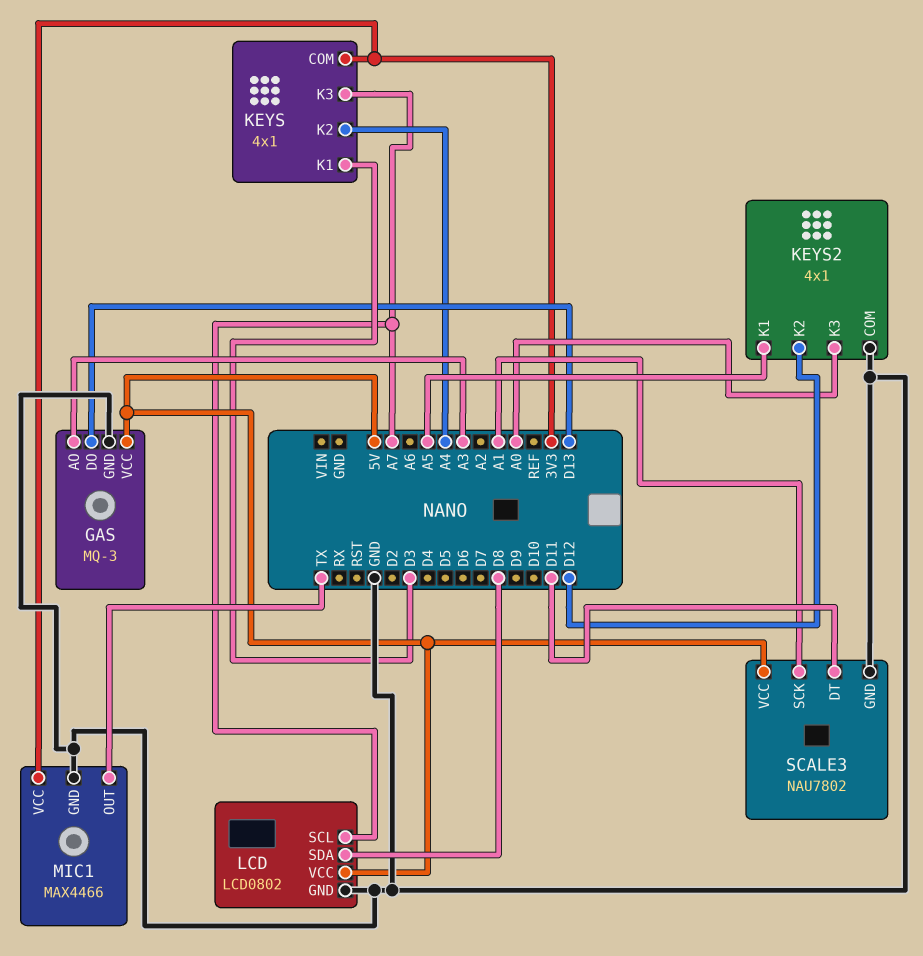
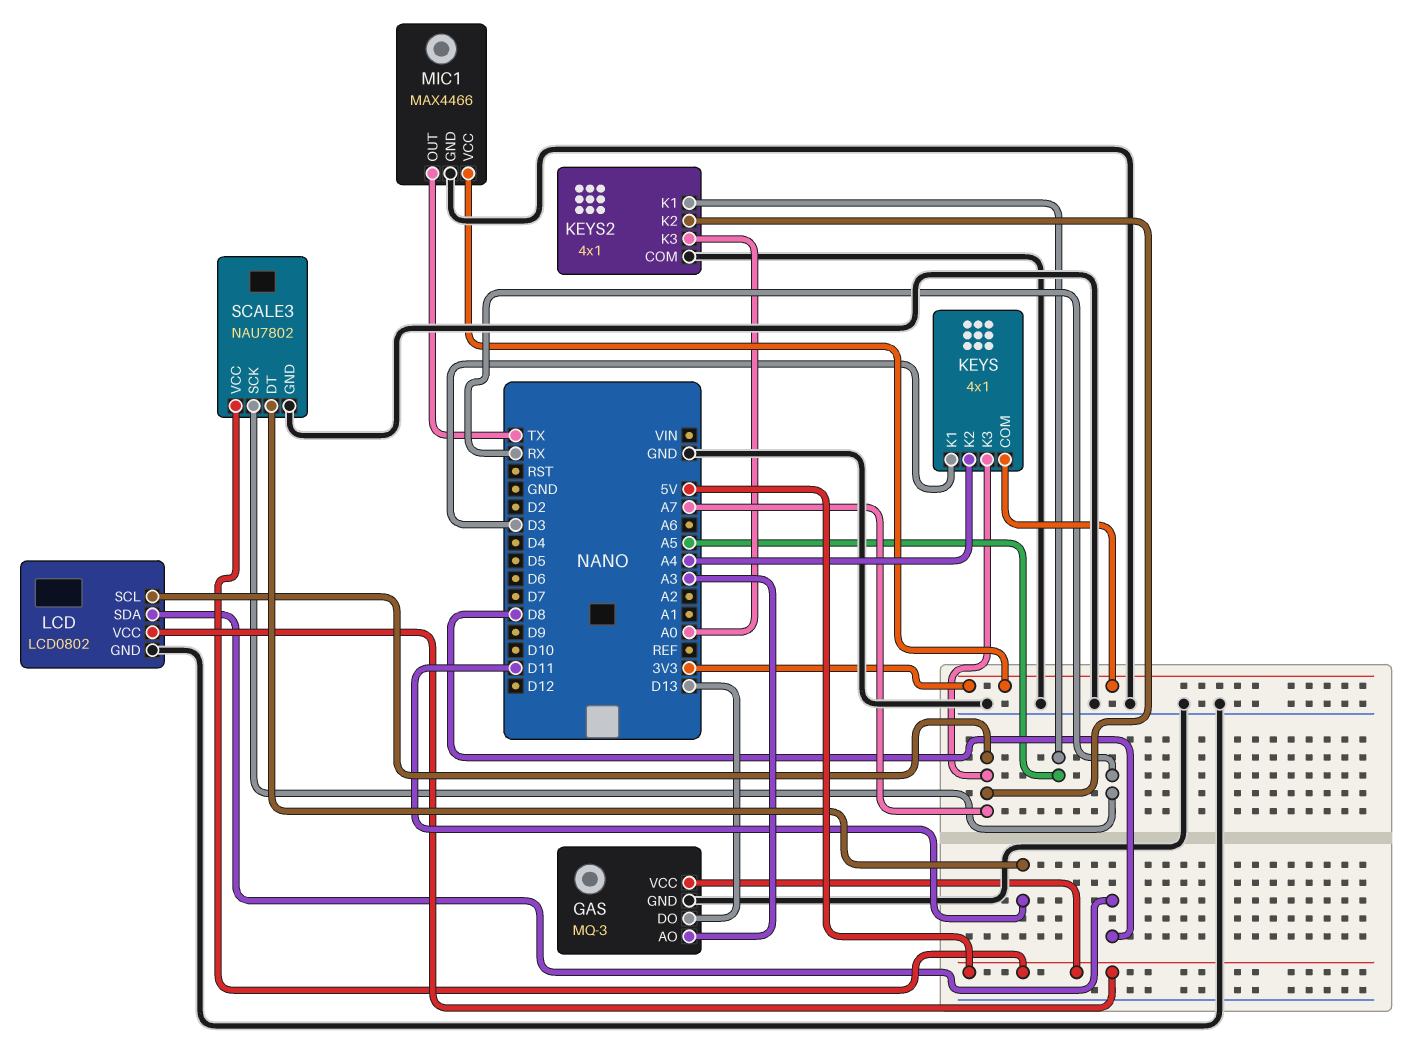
KEYS2 pin K2: D12 -> A7
SCALE3 pin SCK: A1 -> RX

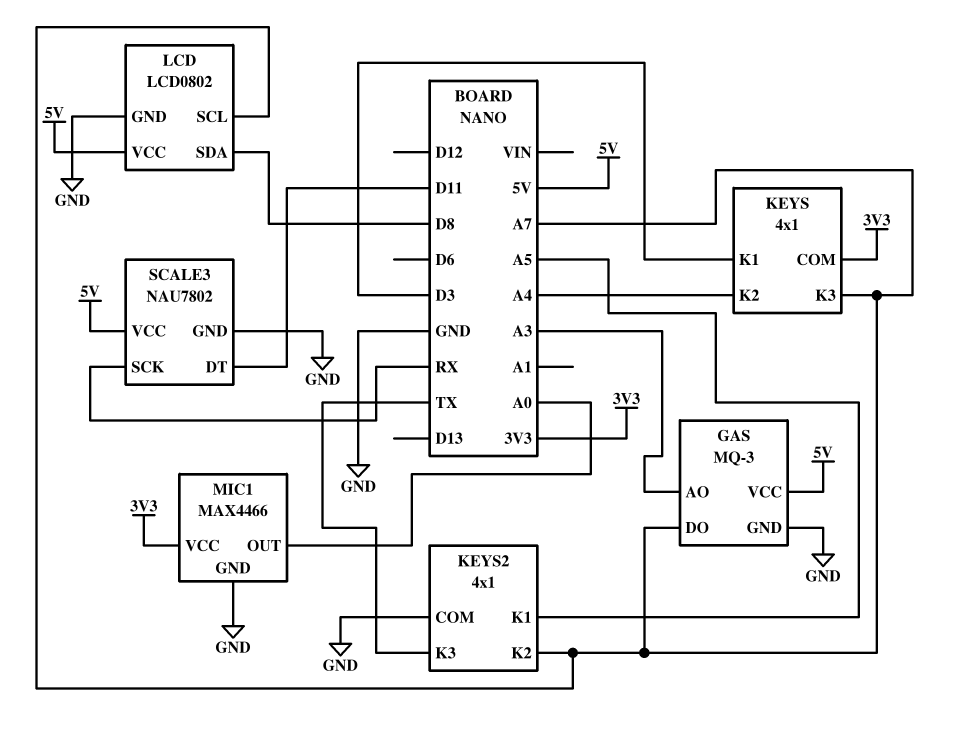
GAS pin DO: D13 -> A7
KEYS2 pin K3: A0 -> TX
MIC1 pin OUT: TX -> A0

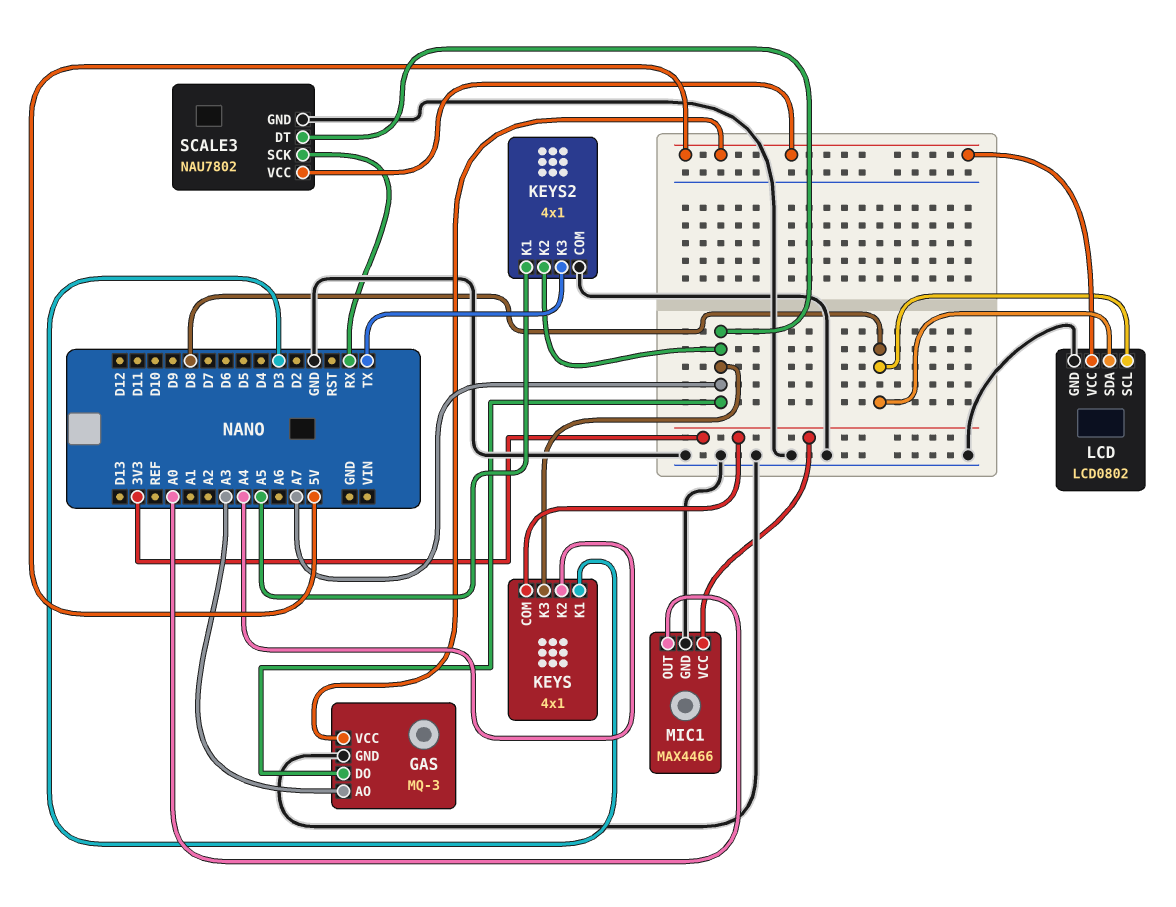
LCD pin SCL: A7 -> D8
SCALE3 pin DT: D11 -> A7

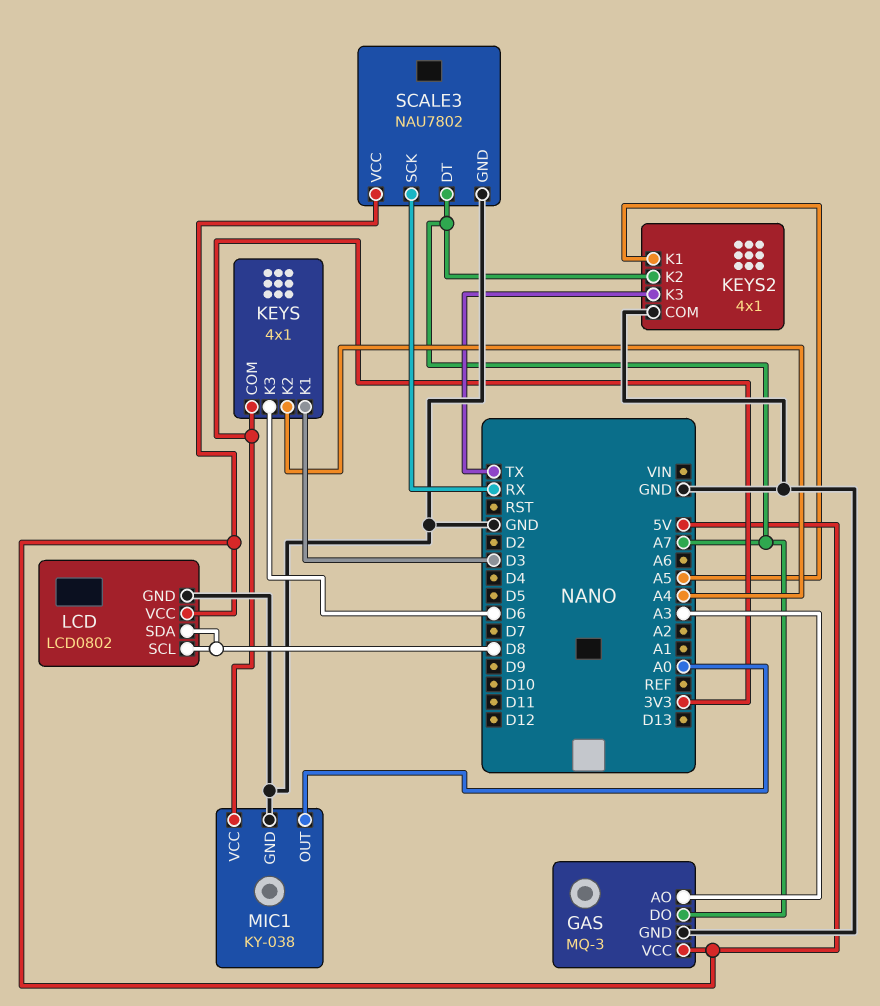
KEYS pin K3: A7 -> D6
MIC1: MAX4466 -> KY-038

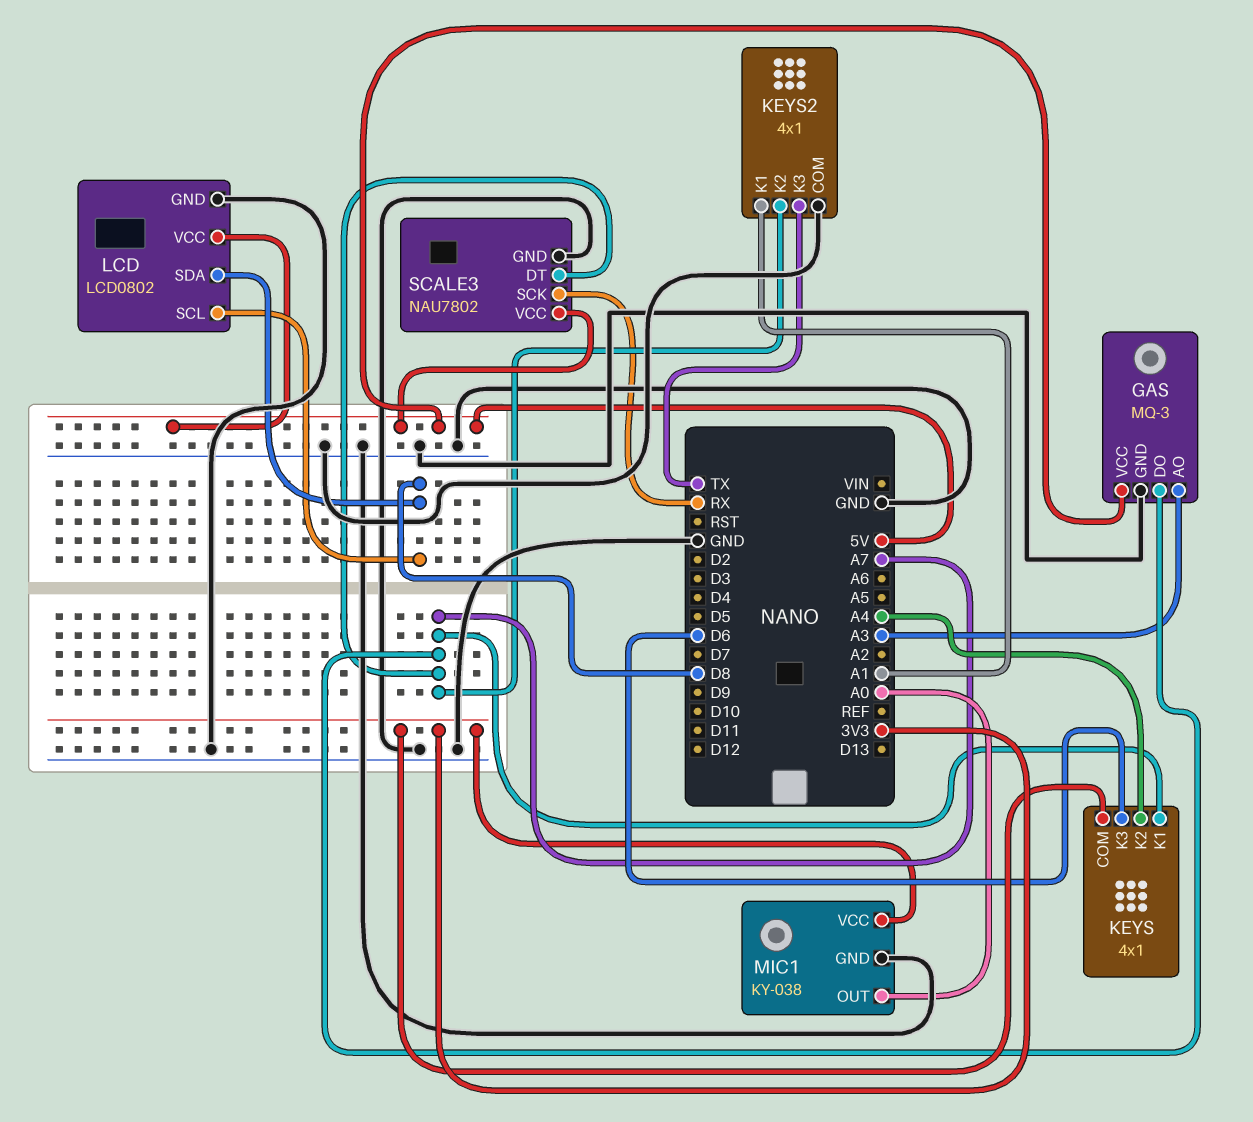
KEYS pin K1: D3 -> A7
KEYS2 pin K1: A5 -> A1

